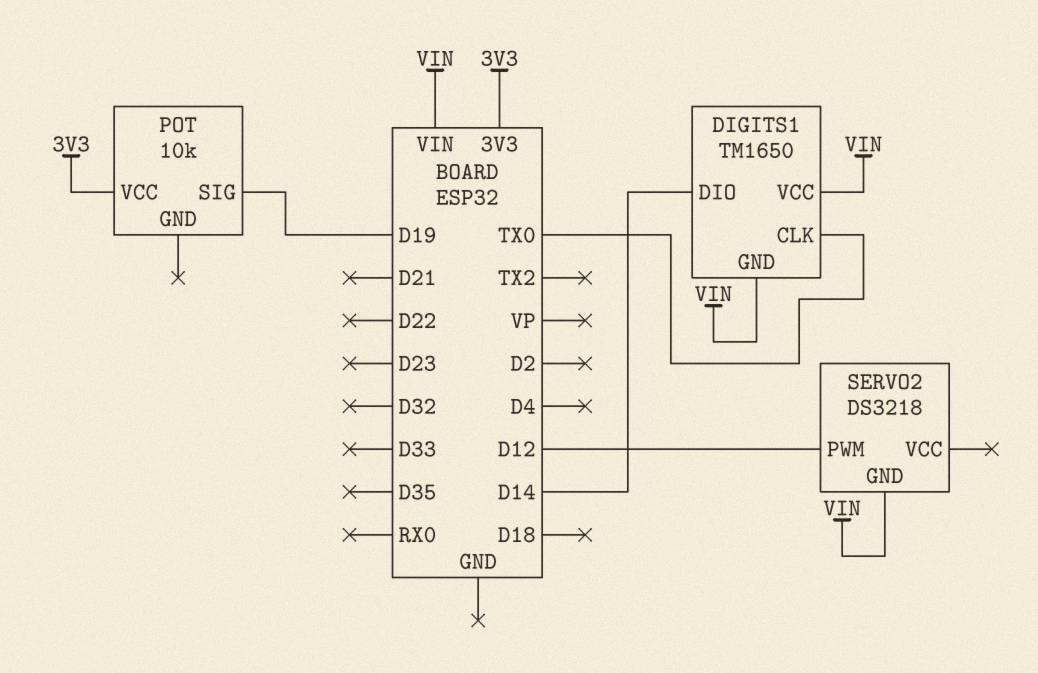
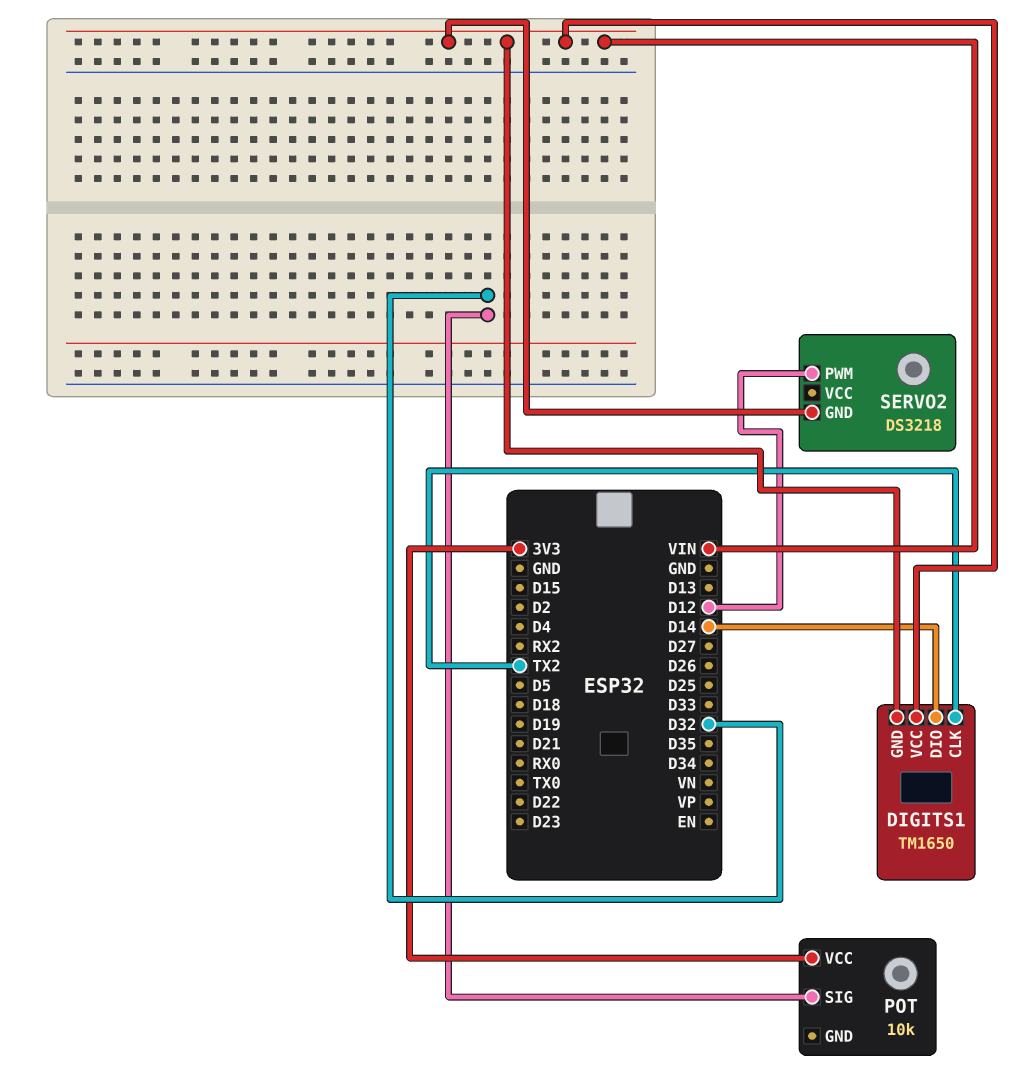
DIGITS1 pin CLK: TX0 -> TX2
POT pin SIG: D19 -> D32

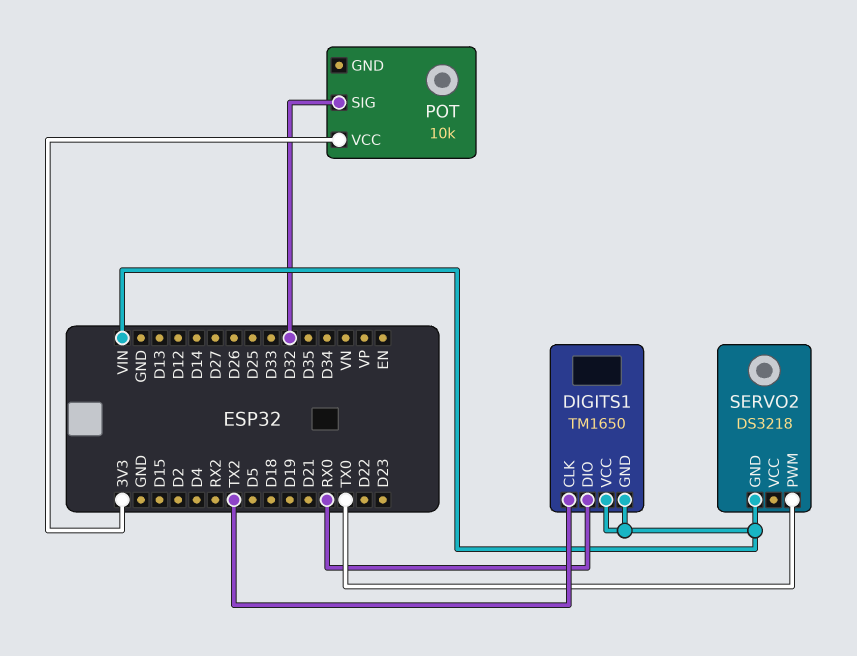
DIGITS1 pin DIO: D14 -> RX0
SERVO2 pin PWM: D12 -> TX0

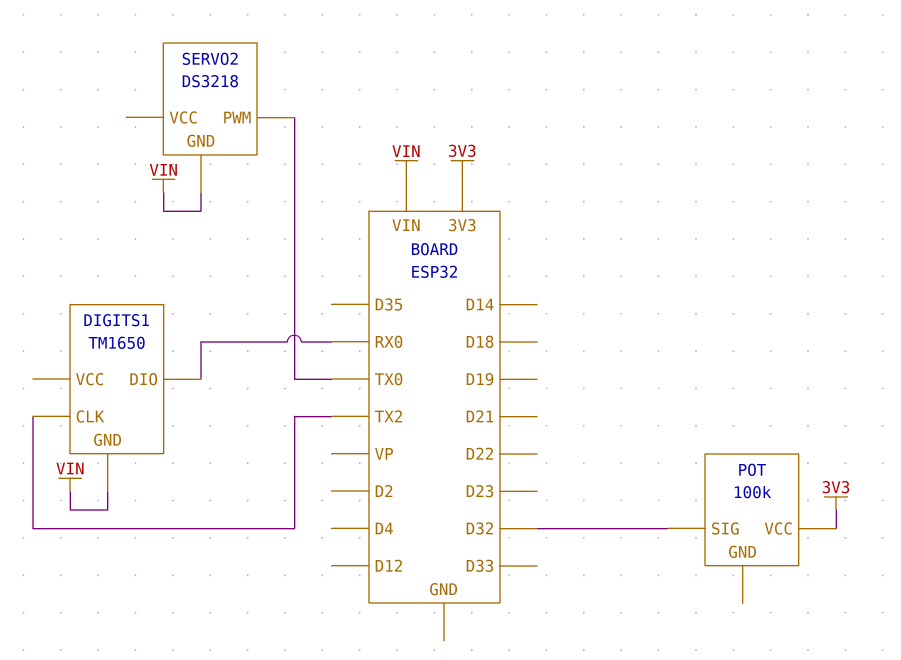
DIGITS1 pin VCC: VIN -> none
POT: 10k -> 100k

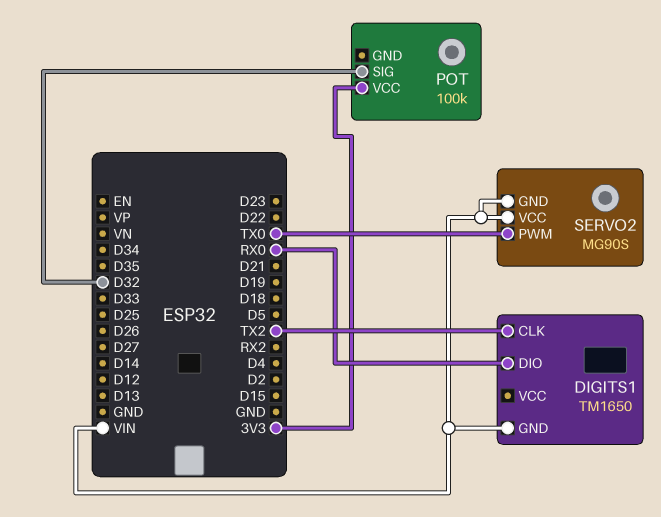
SERVO2: DS3218 -> MG90S
SERVO2 pin VCC: none -> VIN

